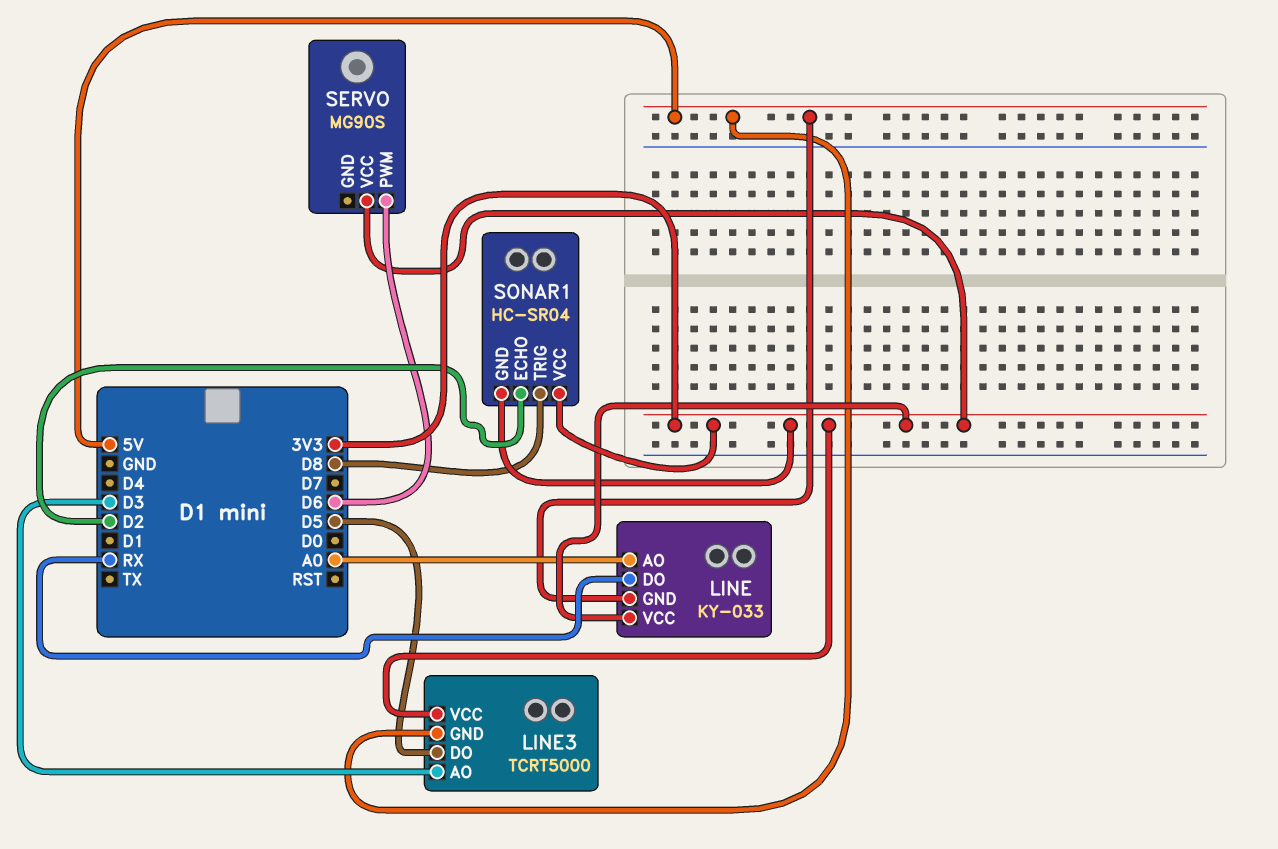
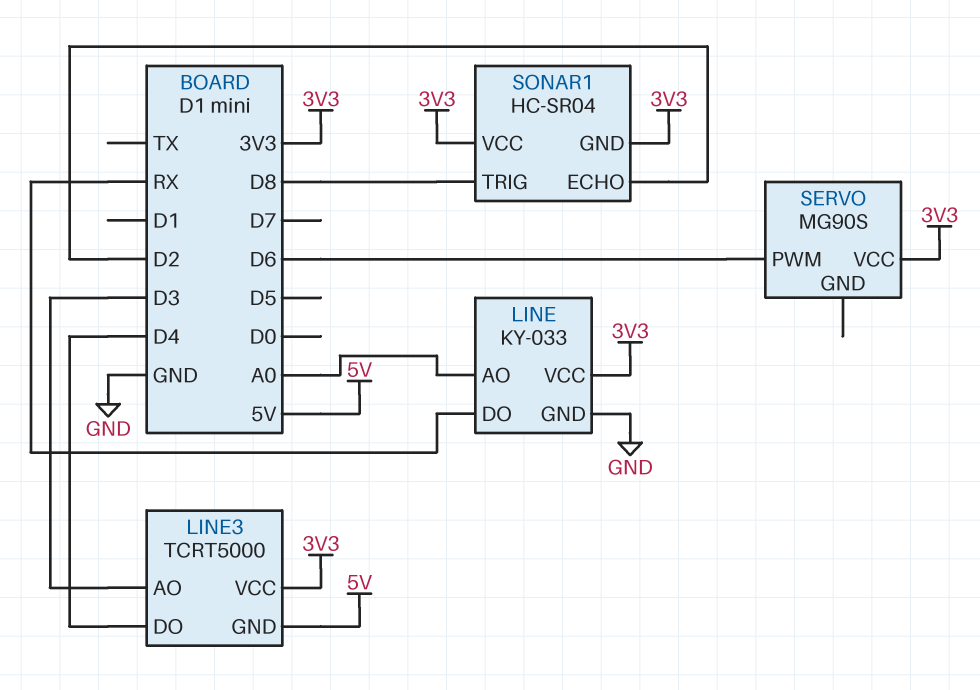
LINE pin GND: 5V -> GND
LINE3 pin DO: D5 -> D4

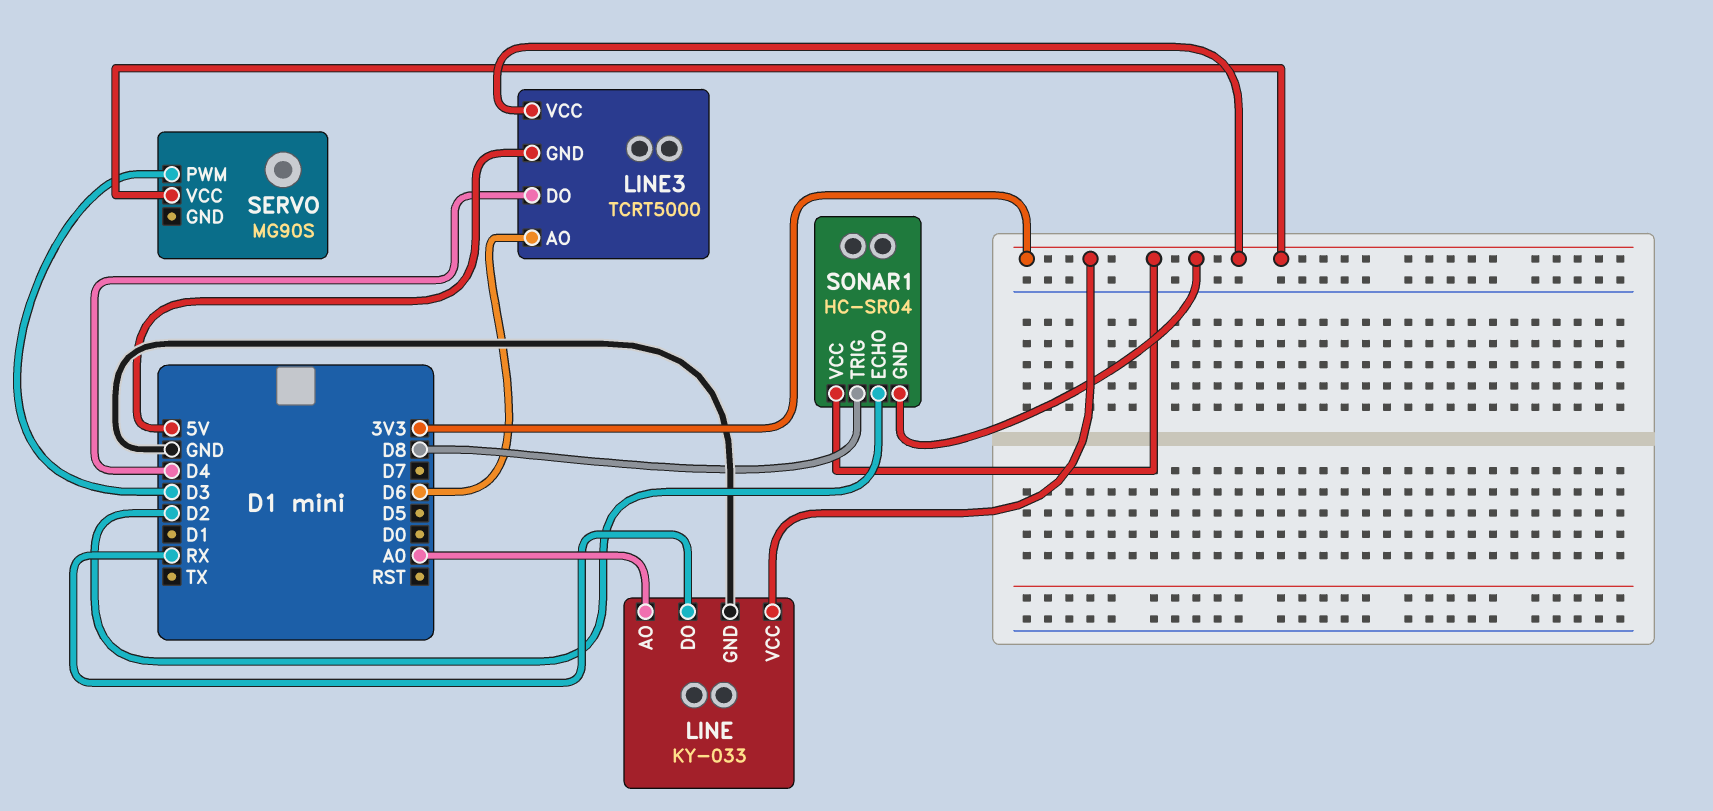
LINE3 pin AO: D3 -> D6
SERVO pin PWM: D6 -> D3

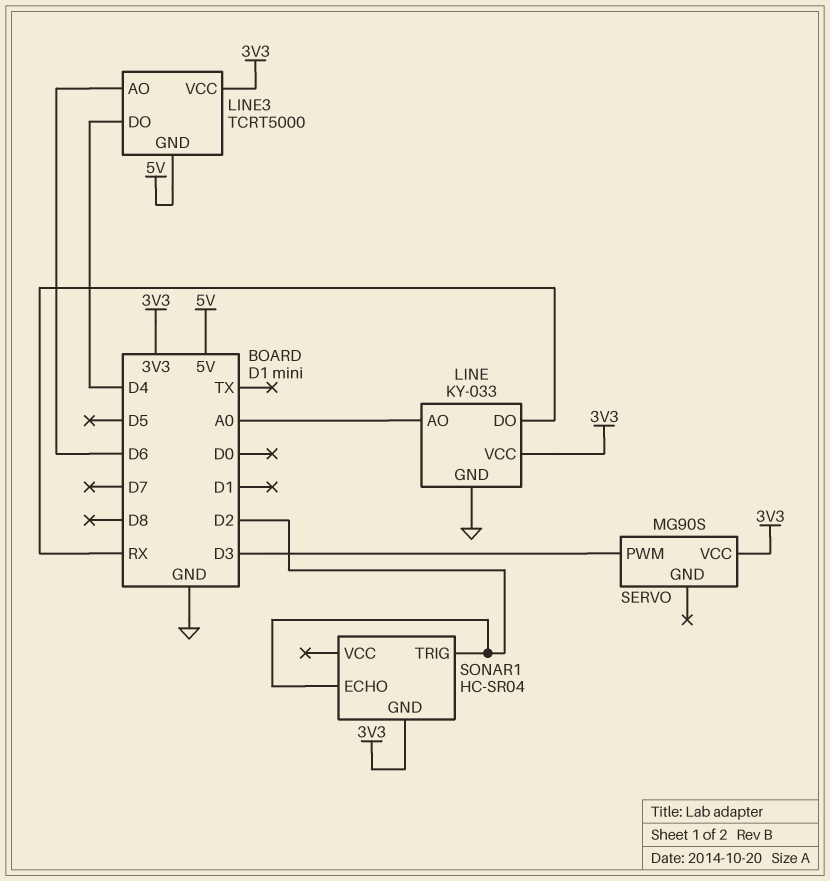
SONAR1 pin TRIG: D8 -> D2
SONAR1 pin VCC: 3V3 -> none

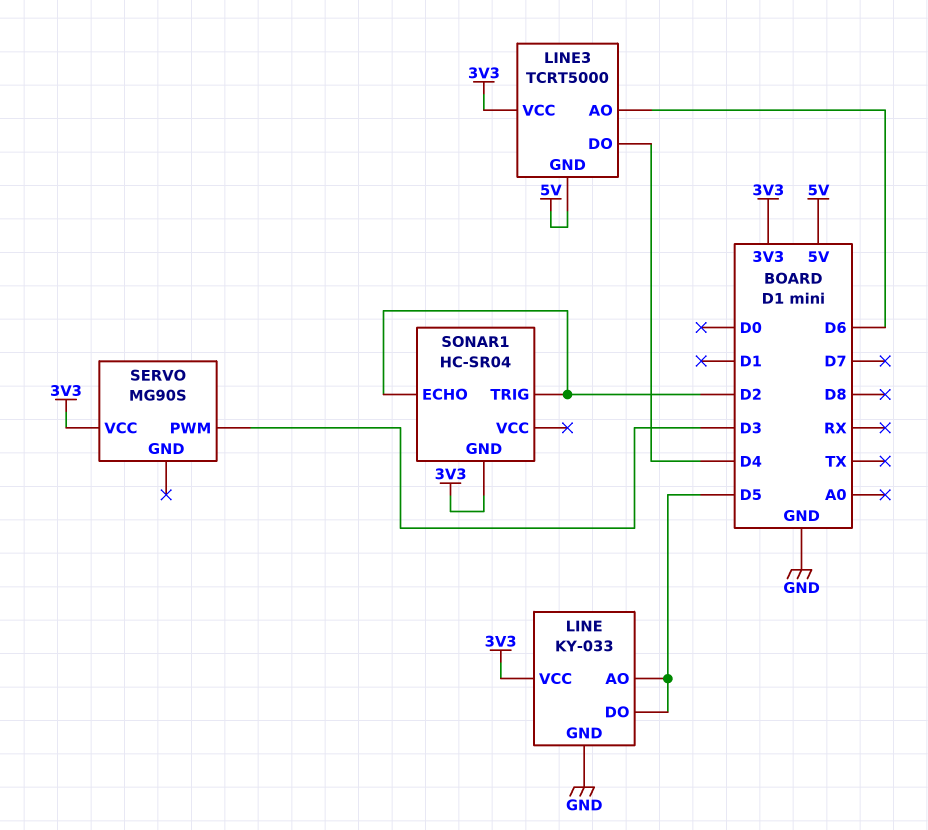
LINE pin AO: A0 -> D5
LINE pin DO: RX -> D5

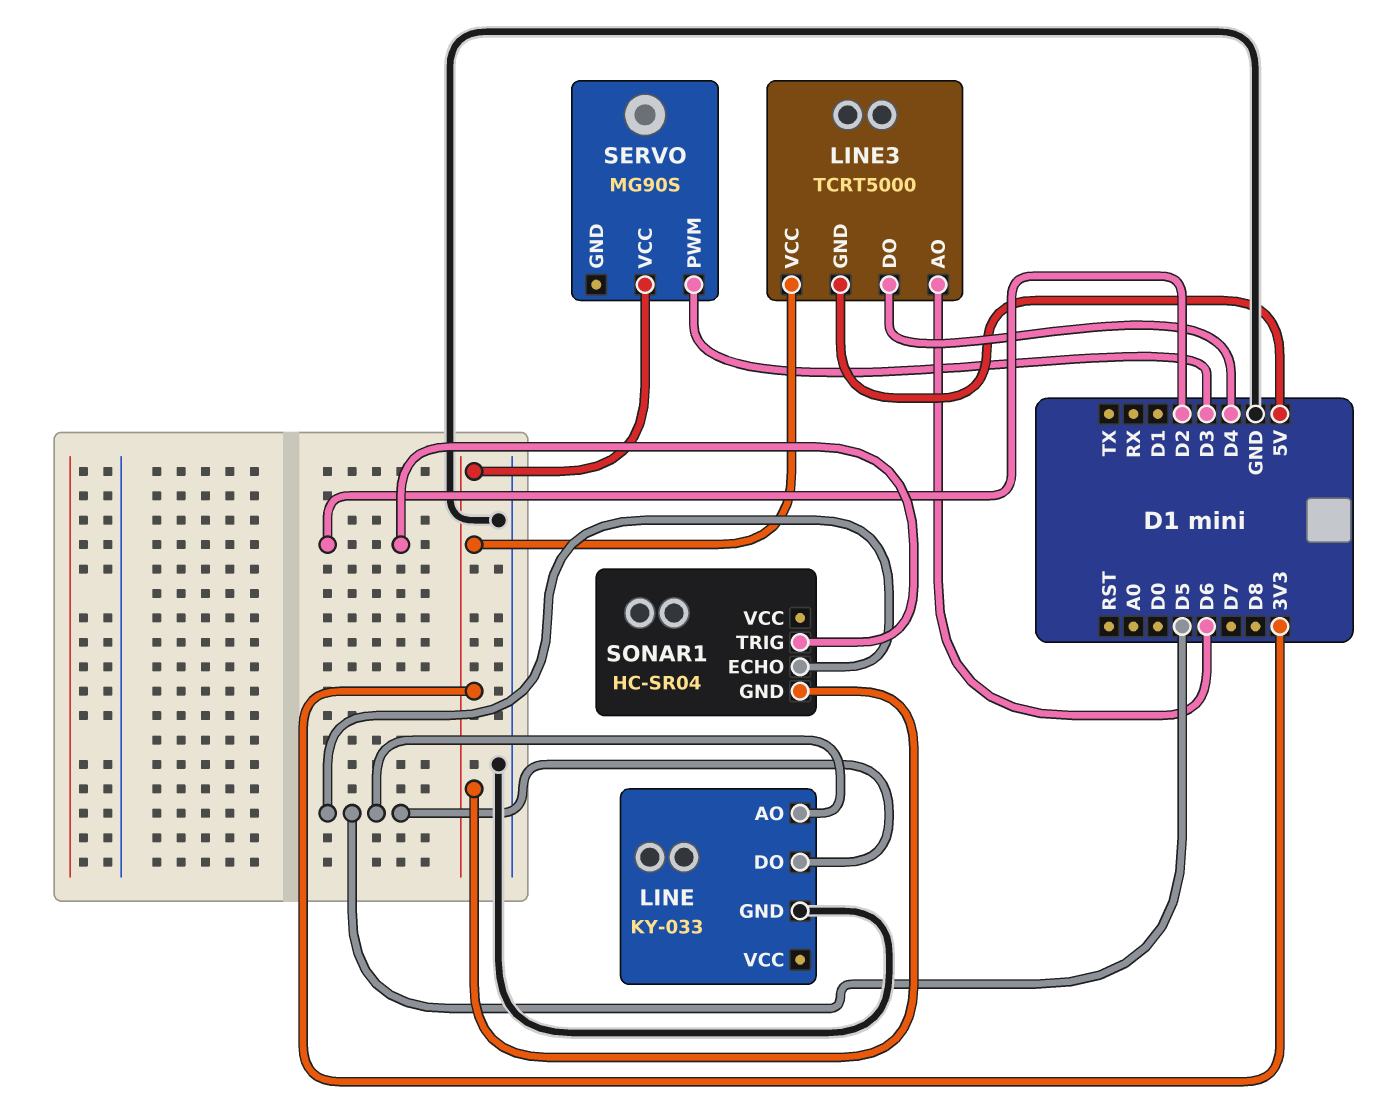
LINE pin VCC: 3V3 -> none
SONAR1 pin ECHO: D2 -> D5

